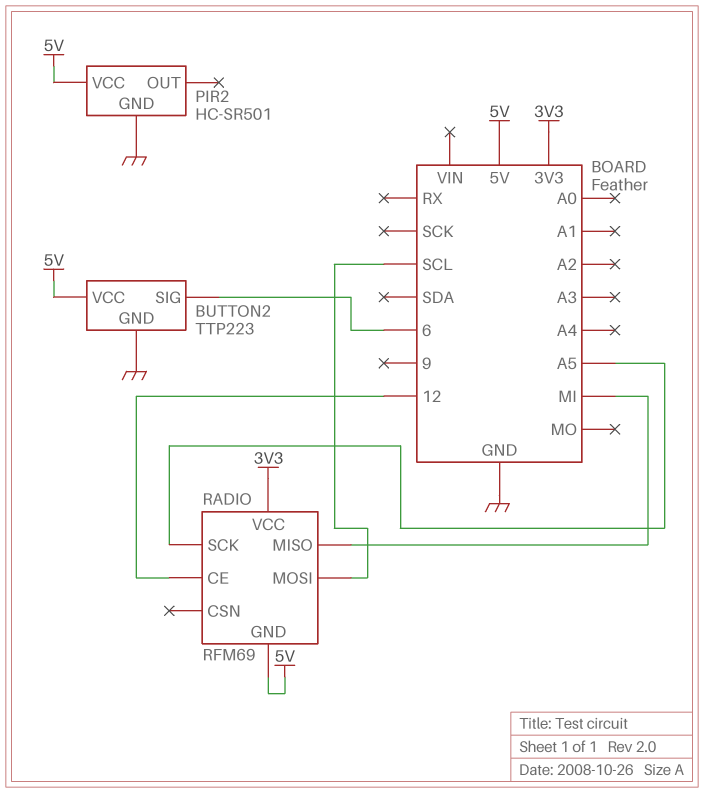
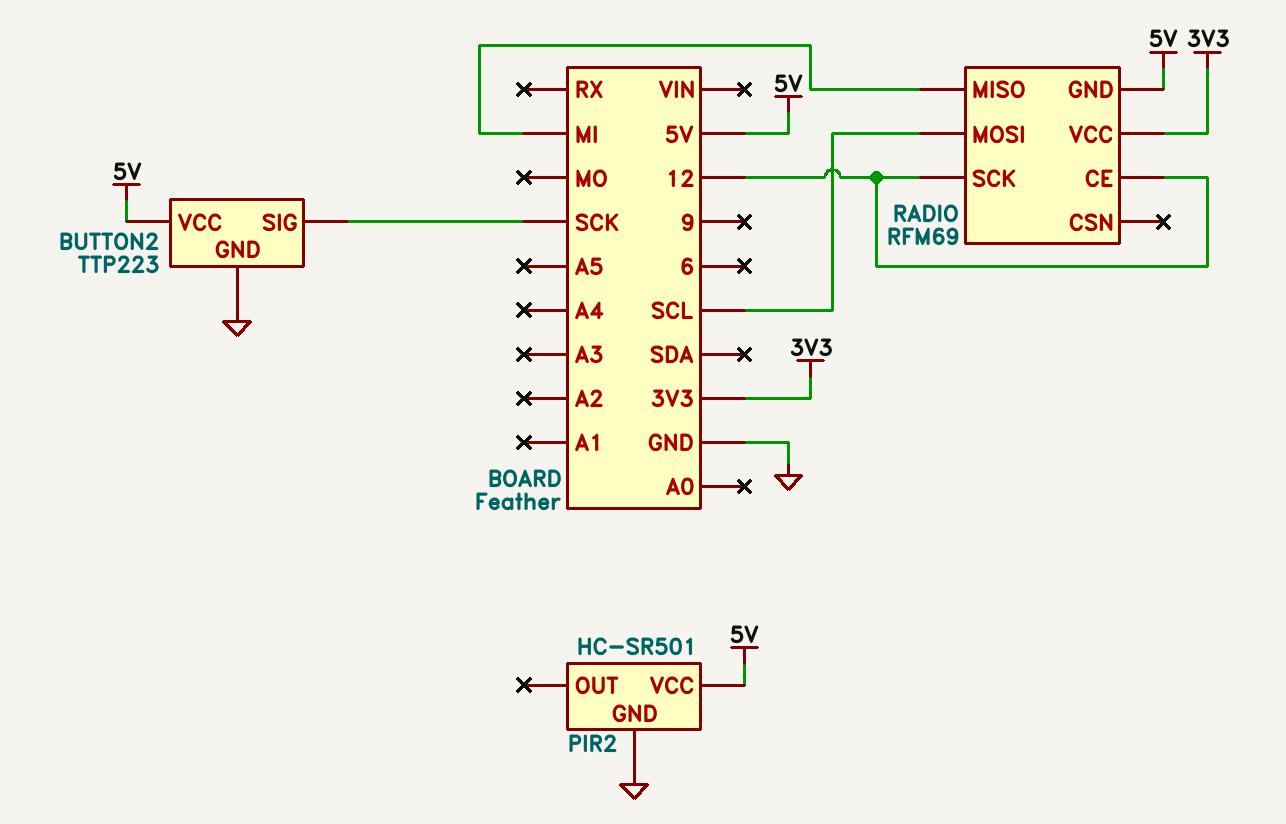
BUTTON2 pin SIG: 6 -> SCK
RADIO pin SCK: A5 -> 12

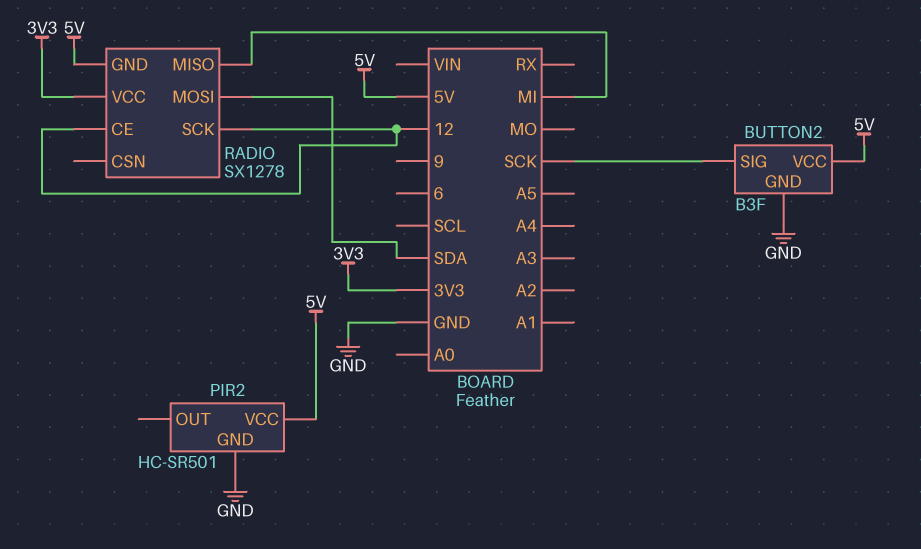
BUTTON2: TTP223 -> B3F
RADIO: RFM69 -> SX1278
RADIO pin MOSI: SCL -> SDA

